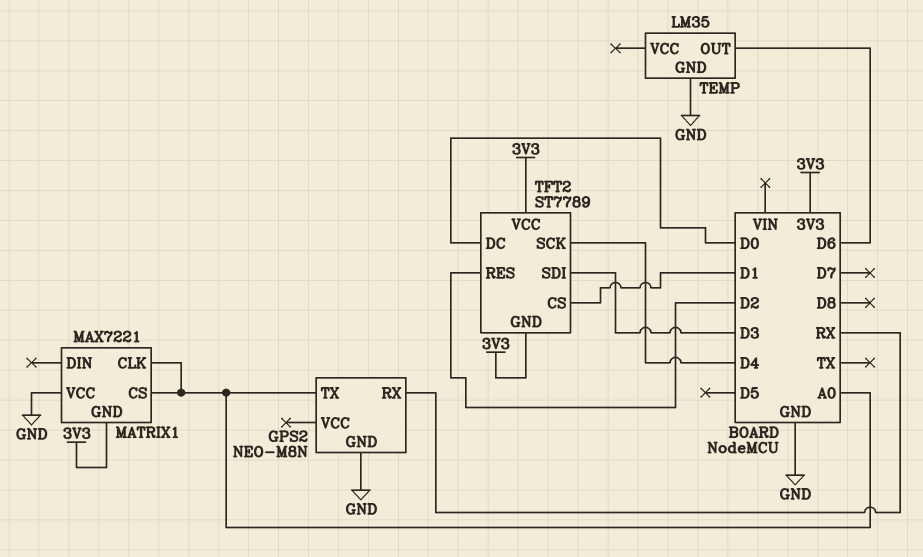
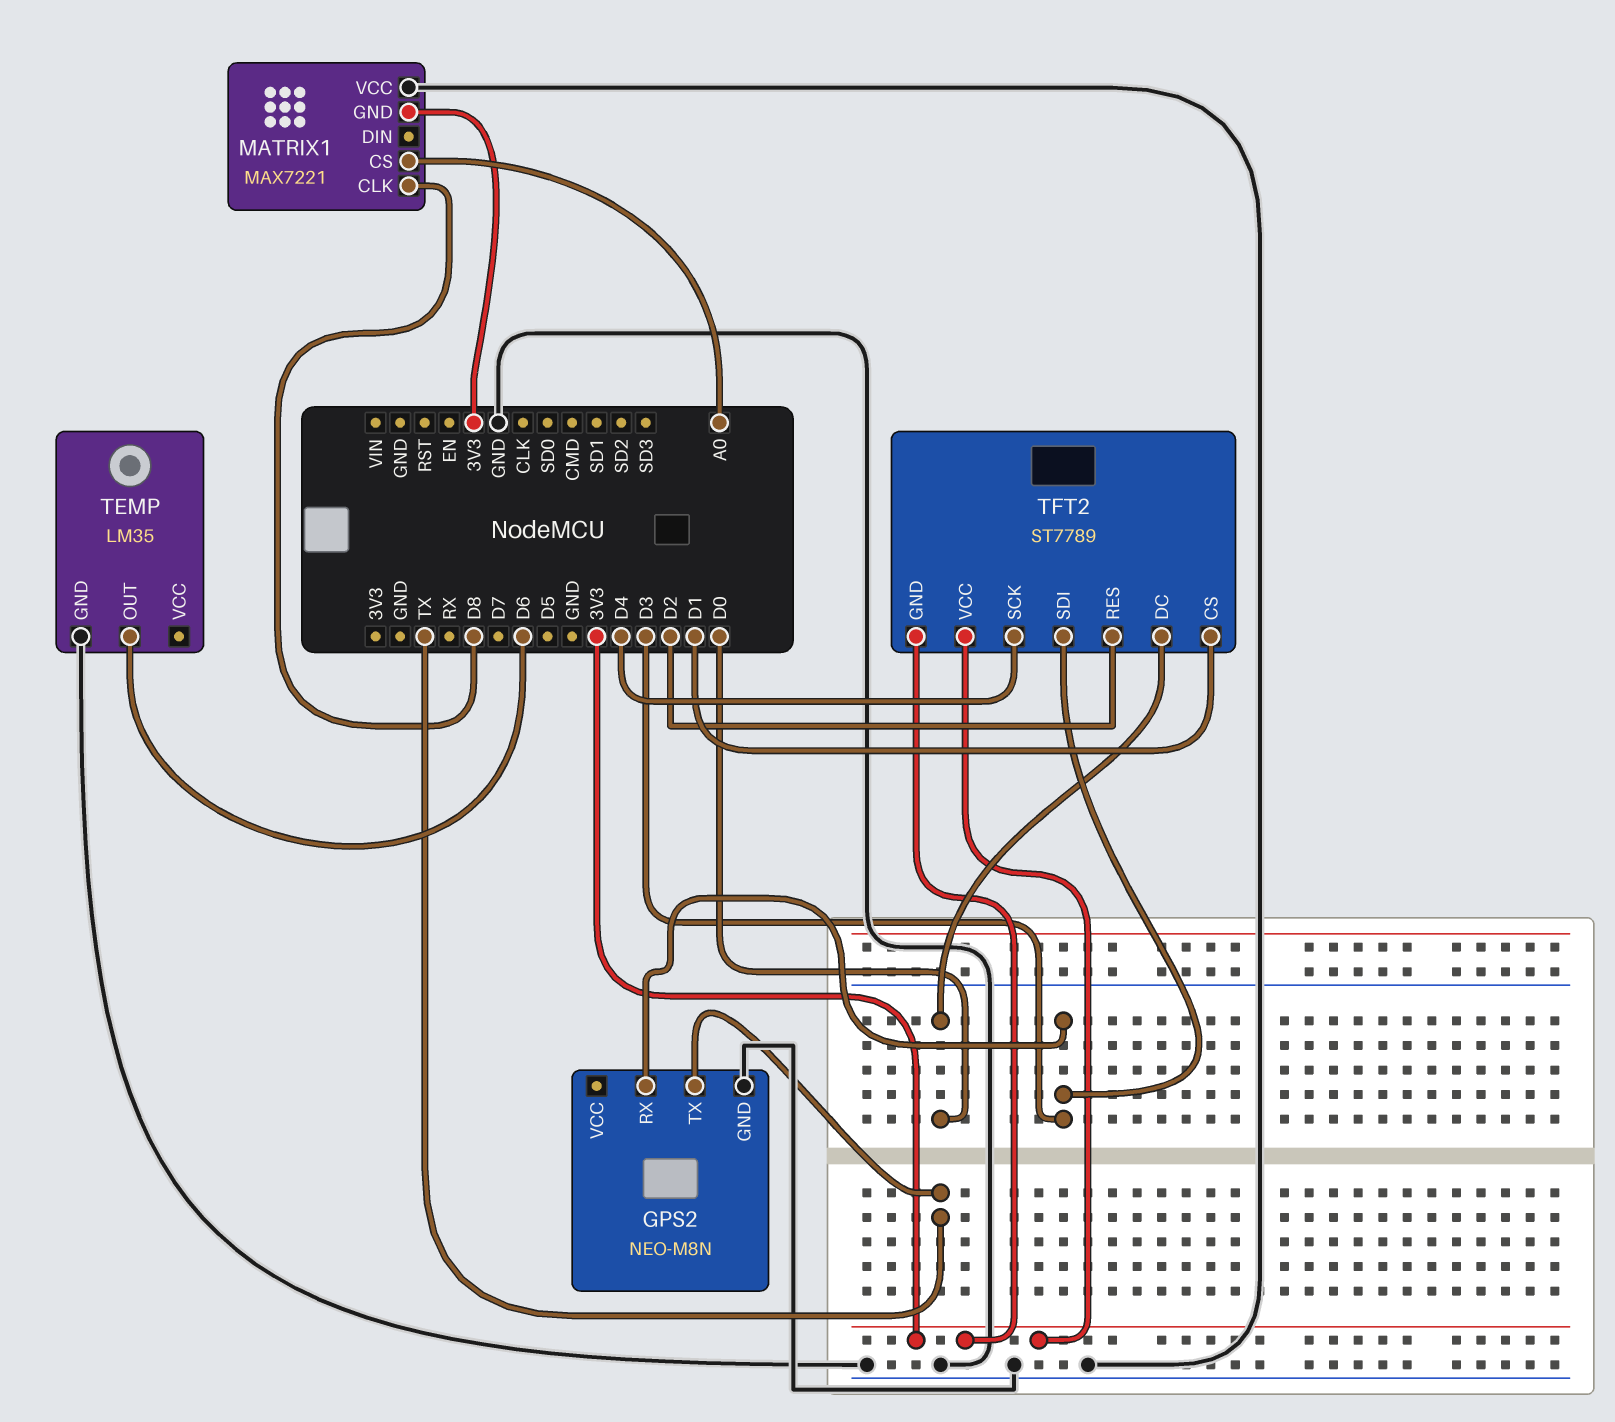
GPS2 pin RX: RX -> D3
GPS2 pin TX: A0 -> TX
MATRIX1 pin CLK: A0 -> D8

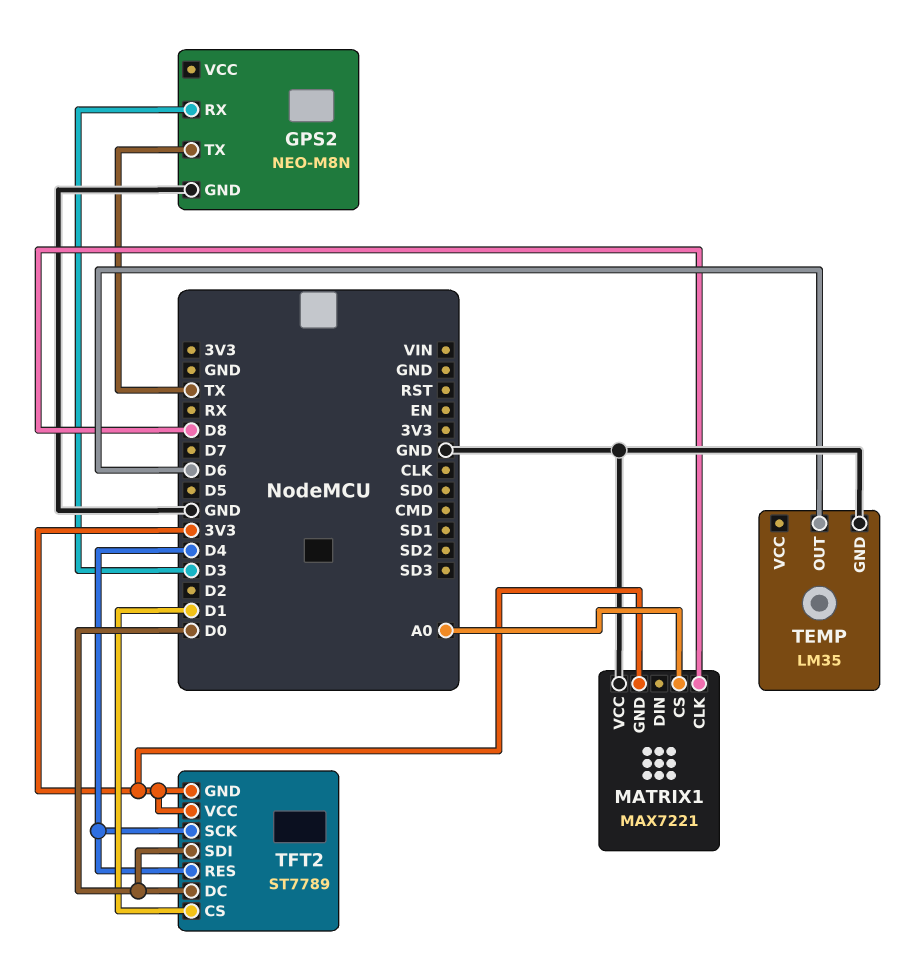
TFT2 pin RES: D2 -> D4
TFT2 pin SDI: D3 -> D0

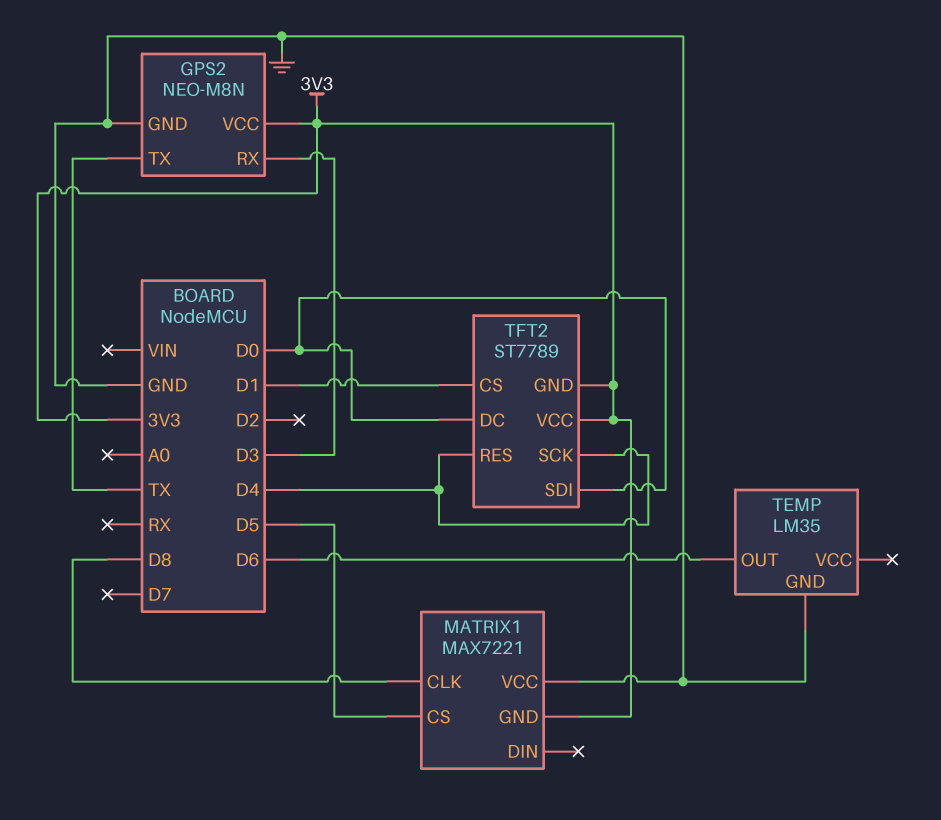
GPS2 pin VCC: none -> 3V3
MATRIX1 pin CS: A0 -> D5

